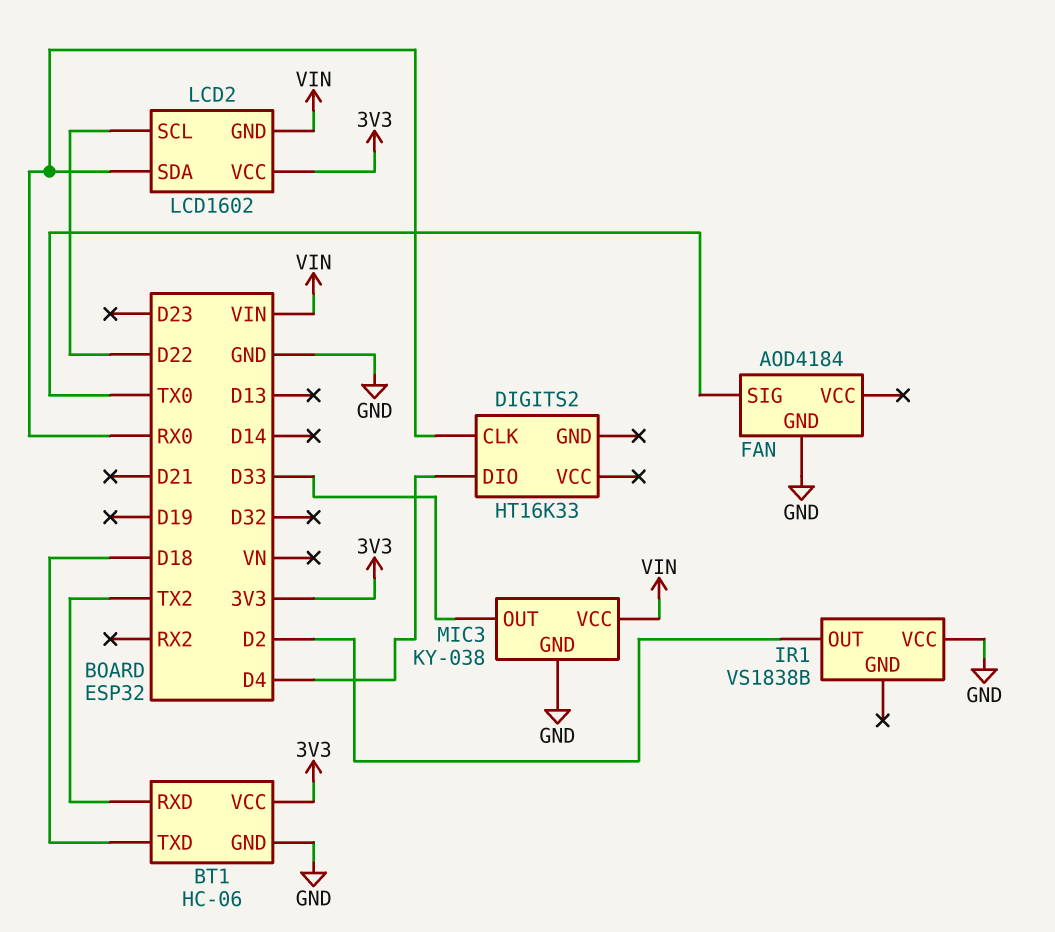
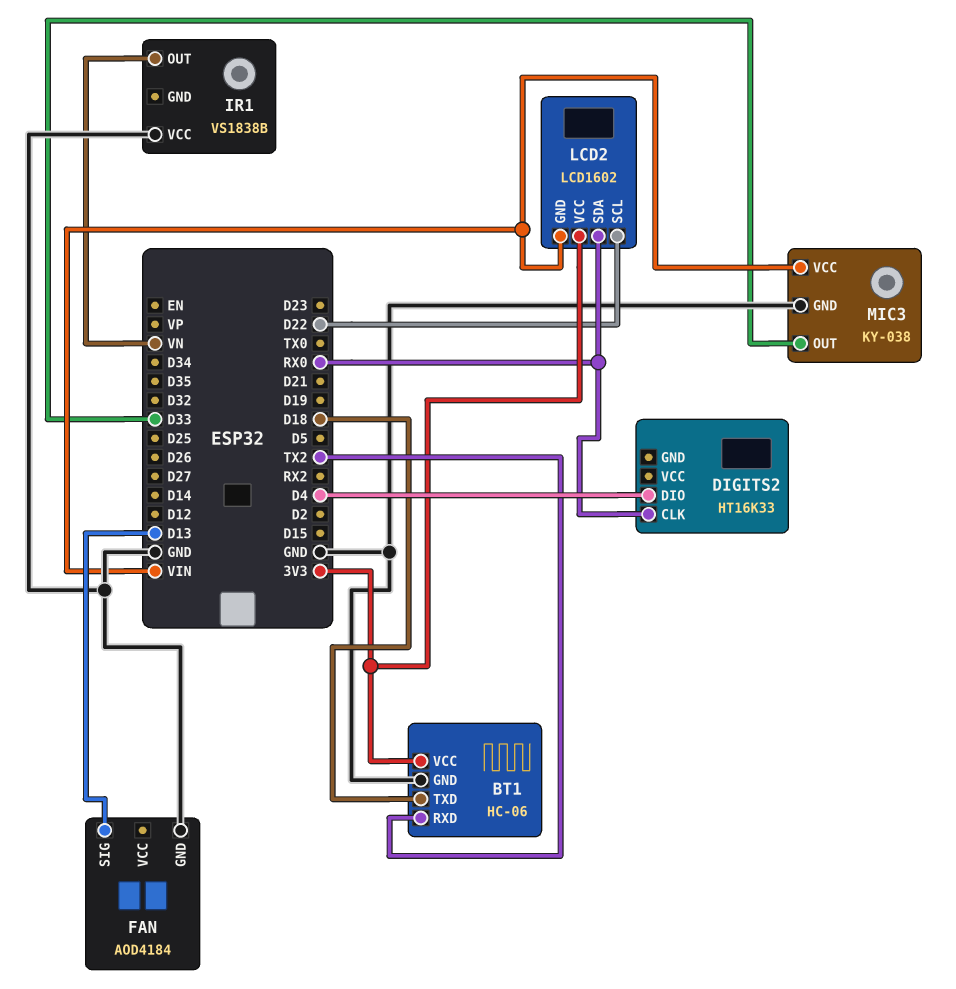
FAN pin SIG: TX0 -> D13
IR1 pin OUT: D2 -> VN

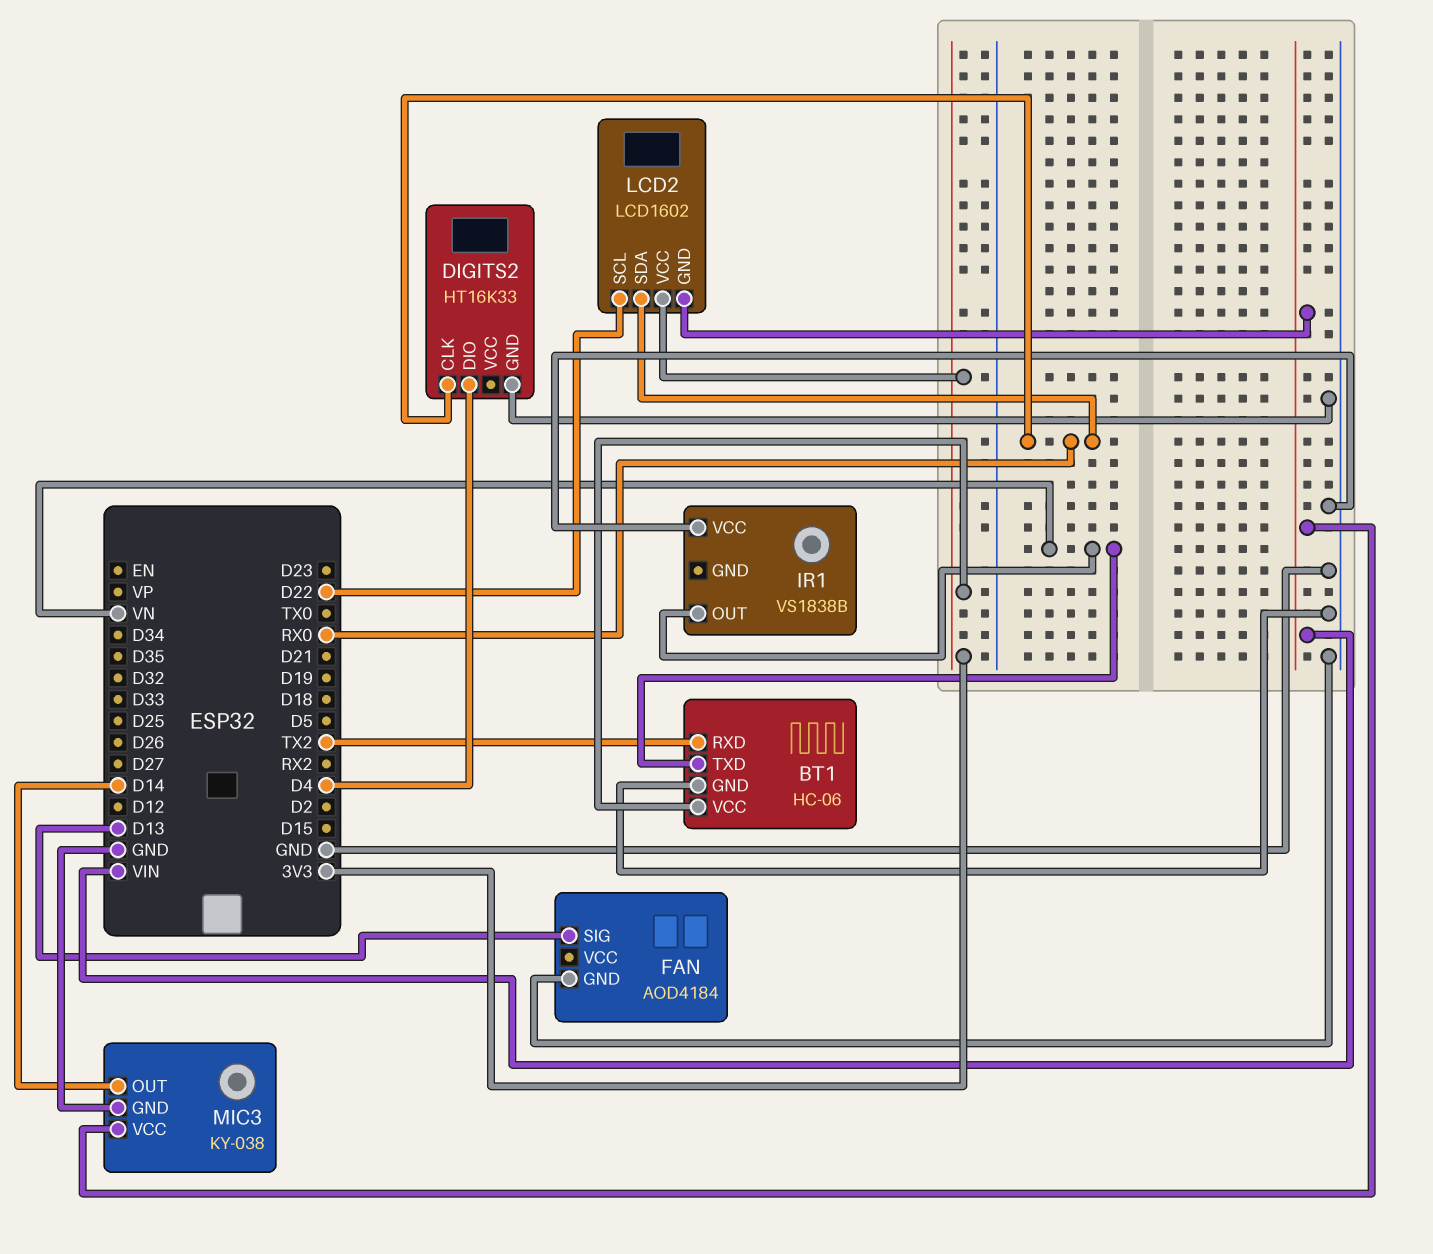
BT1 pin TXD: D18 -> VN
DIGITS2 pin GND: none -> GND
MIC3 pin OUT: D33 -> D14

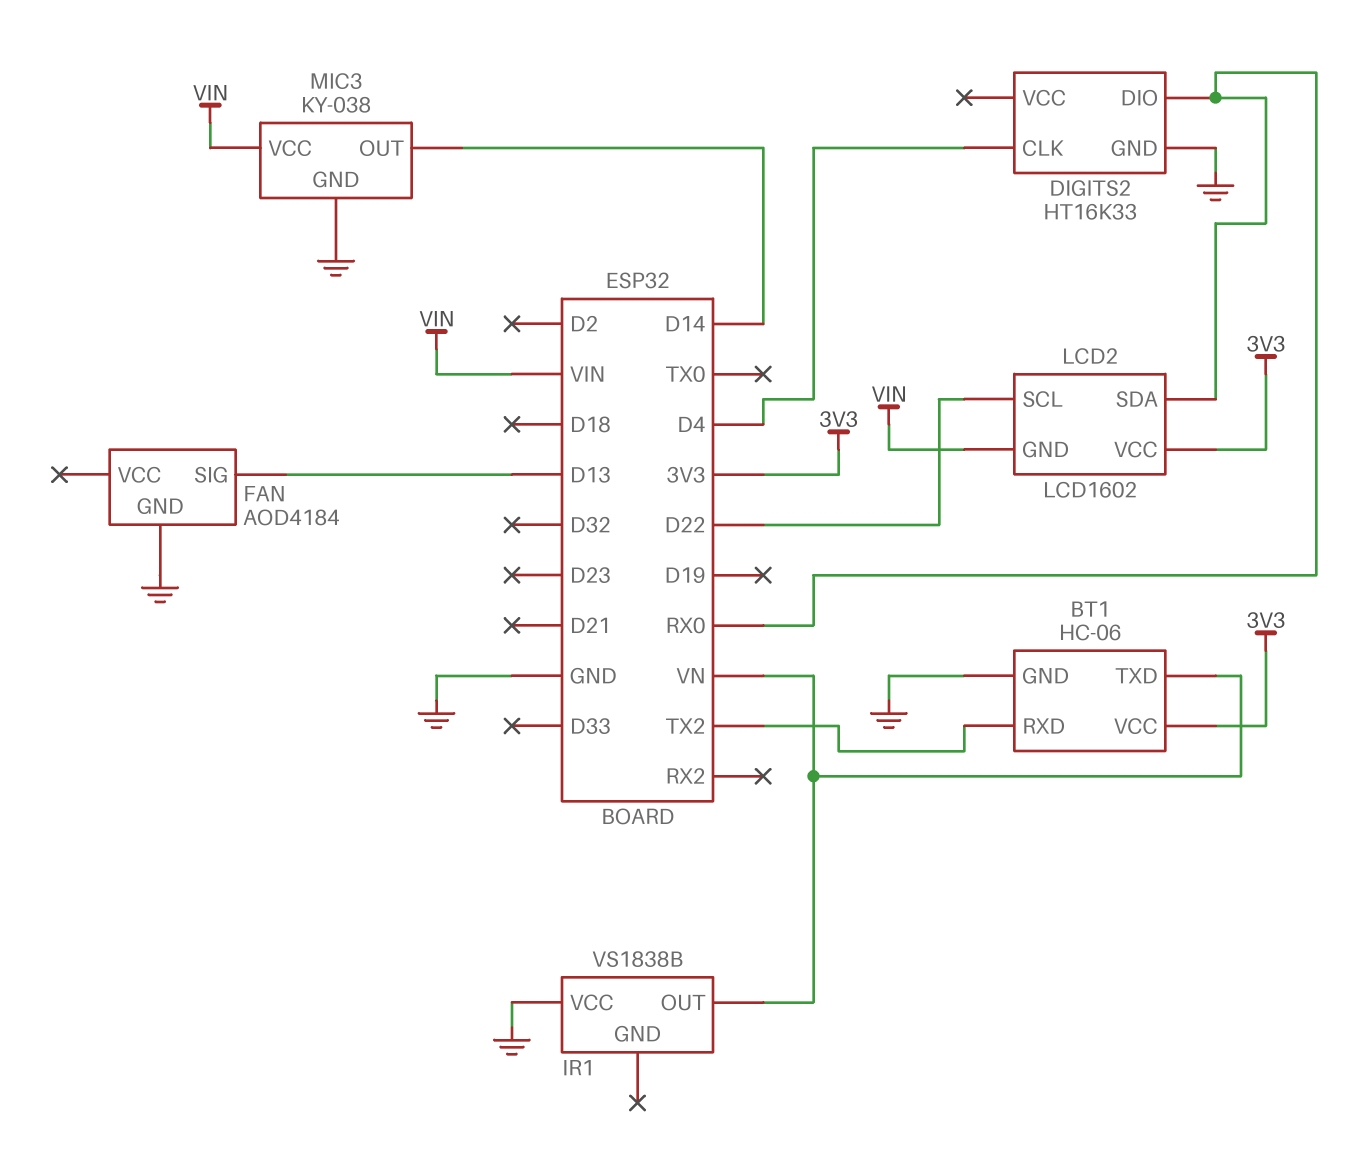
DIGITS2 pin CLK: RX0 -> D4
DIGITS2 pin DIO: D4 -> RX0

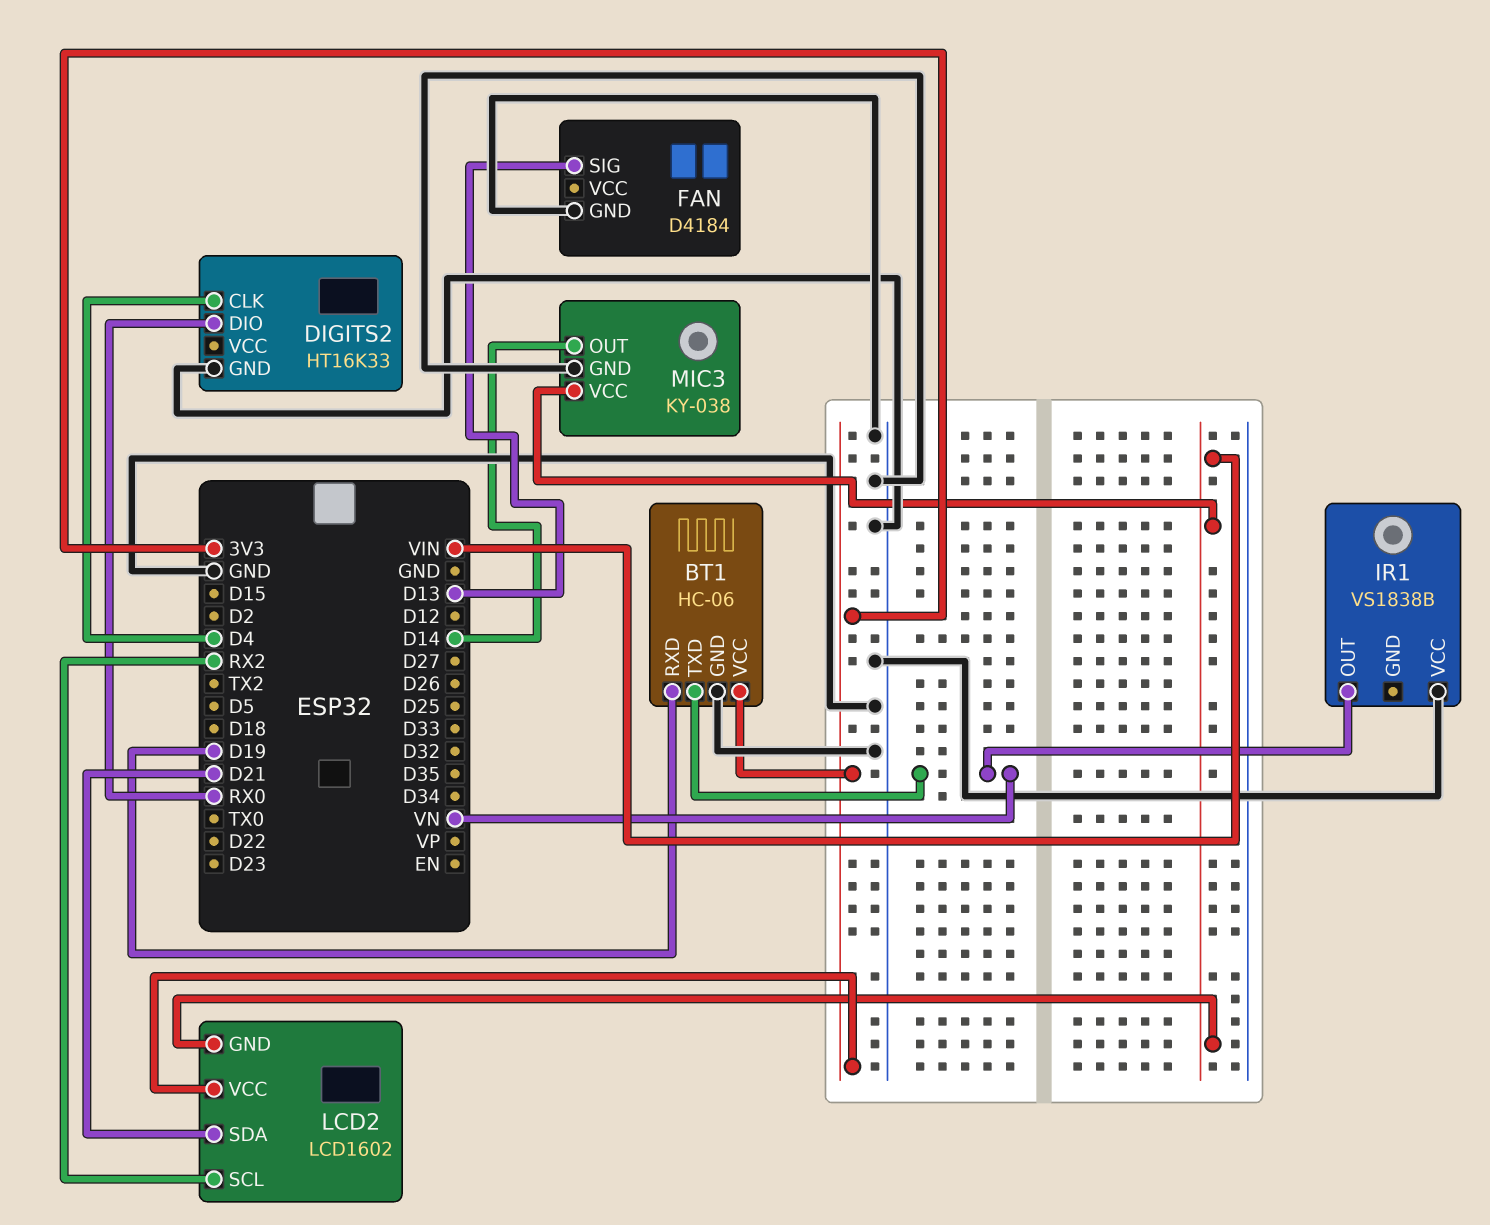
BT1 pin RXD: TX2 -> D19
FAN: AOD4184 -> D4184
LCD2 pin SCL: D22 -> RX2
LCD2 pin SDA: RX0 -> D21

